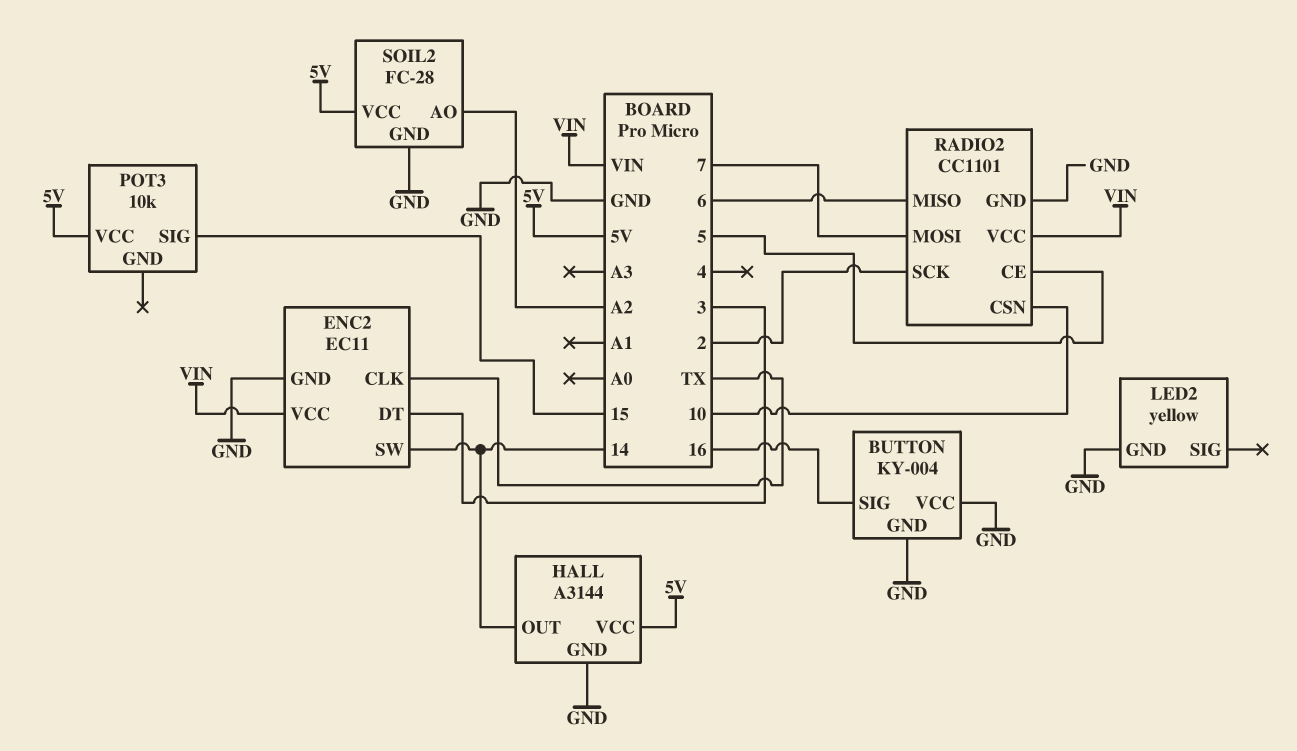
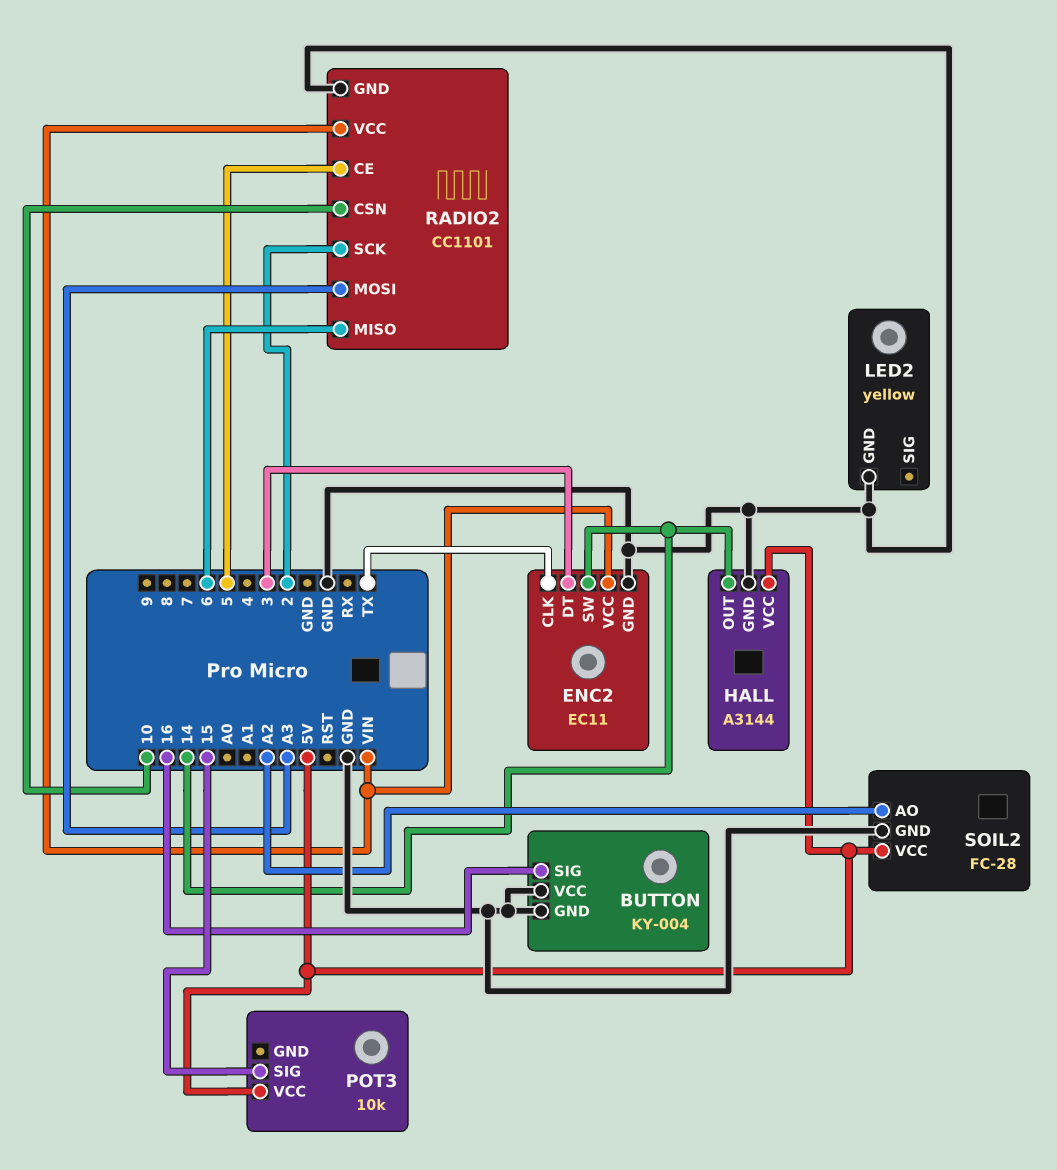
RADIO2 pin MOSI: 7 -> A3

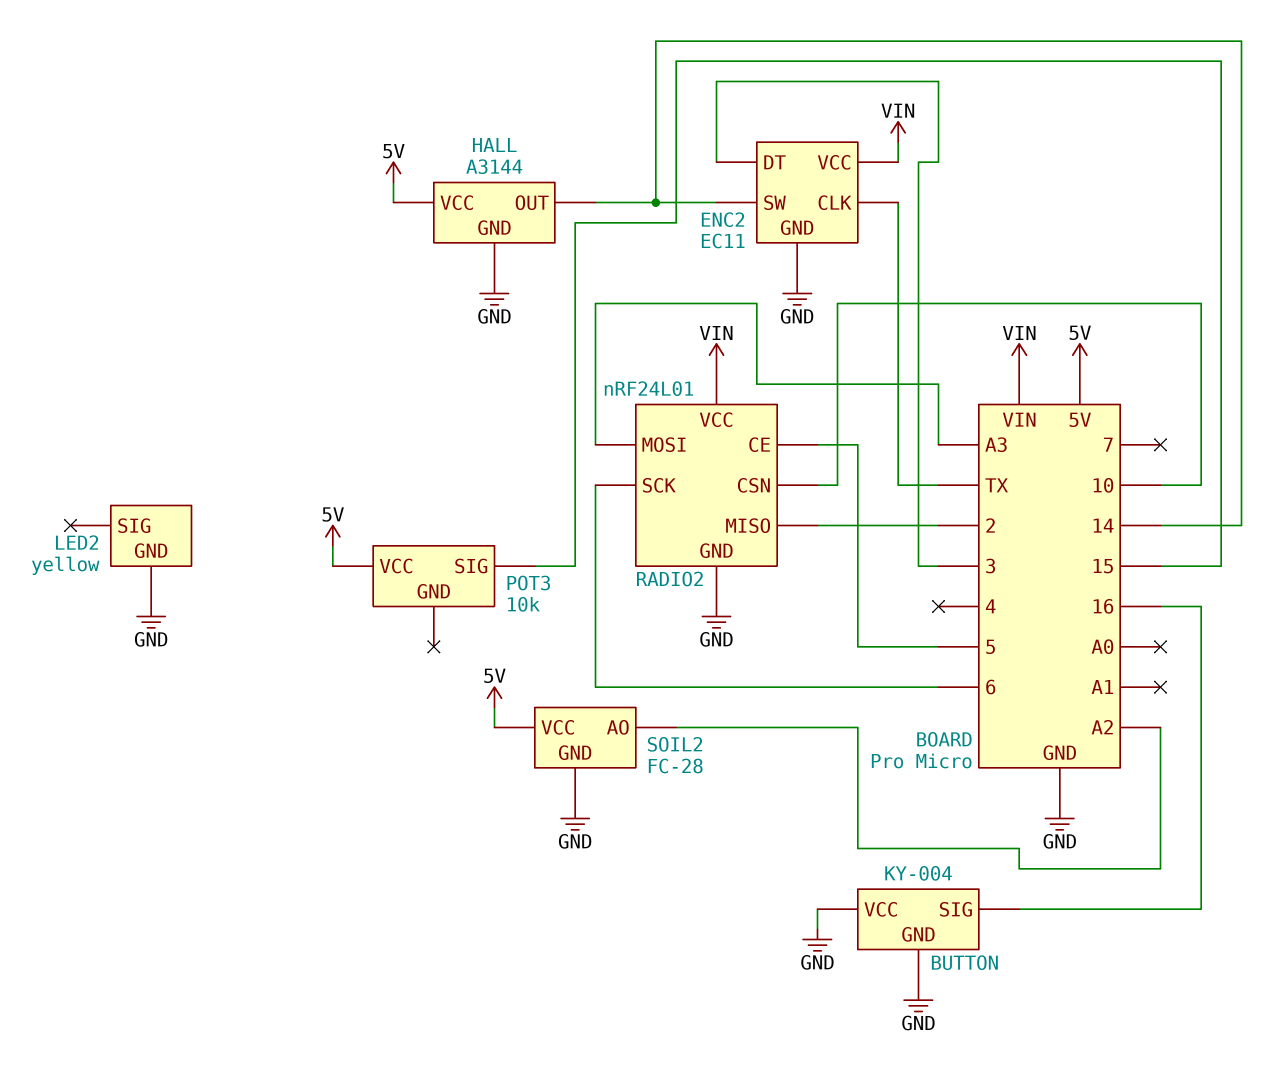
RADIO2: CC1101 -> nRF24L01
RADIO2 pin MISO: 6 -> 2
RADIO2 pin SCK: 2 -> 6

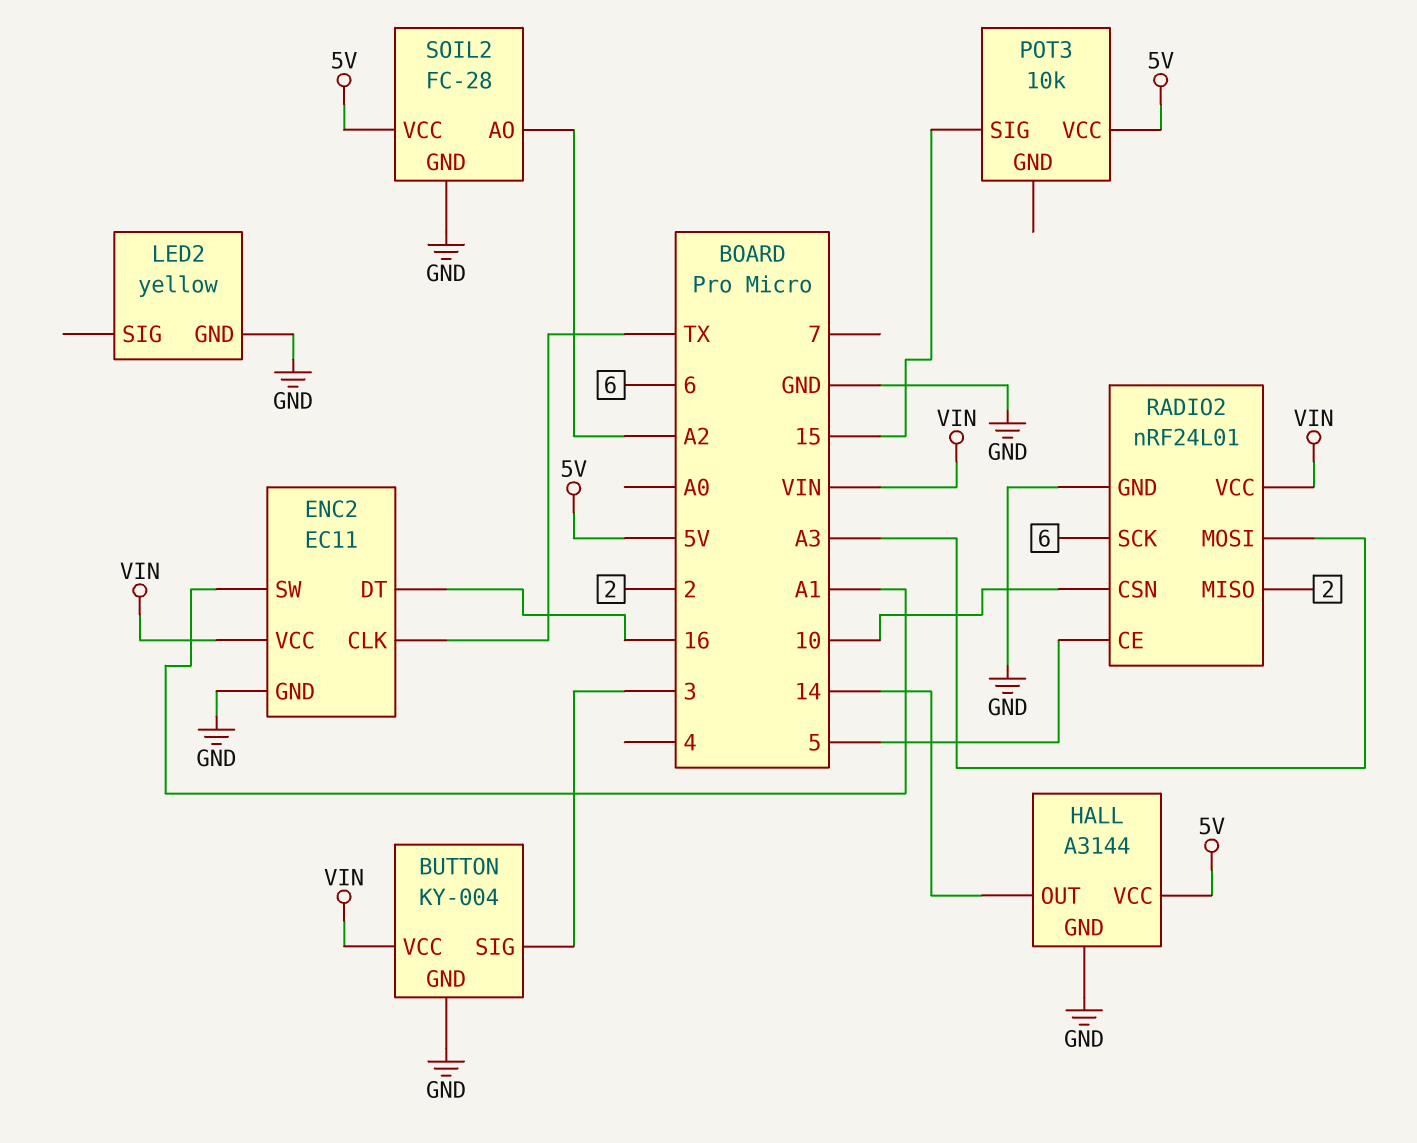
BUTTON pin SIG: 16 -> 3
BUTTON pin VCC: GND -> VIN
ENC2 pin DT: 3 -> 16
ENC2 pin SW: 14 -> A1

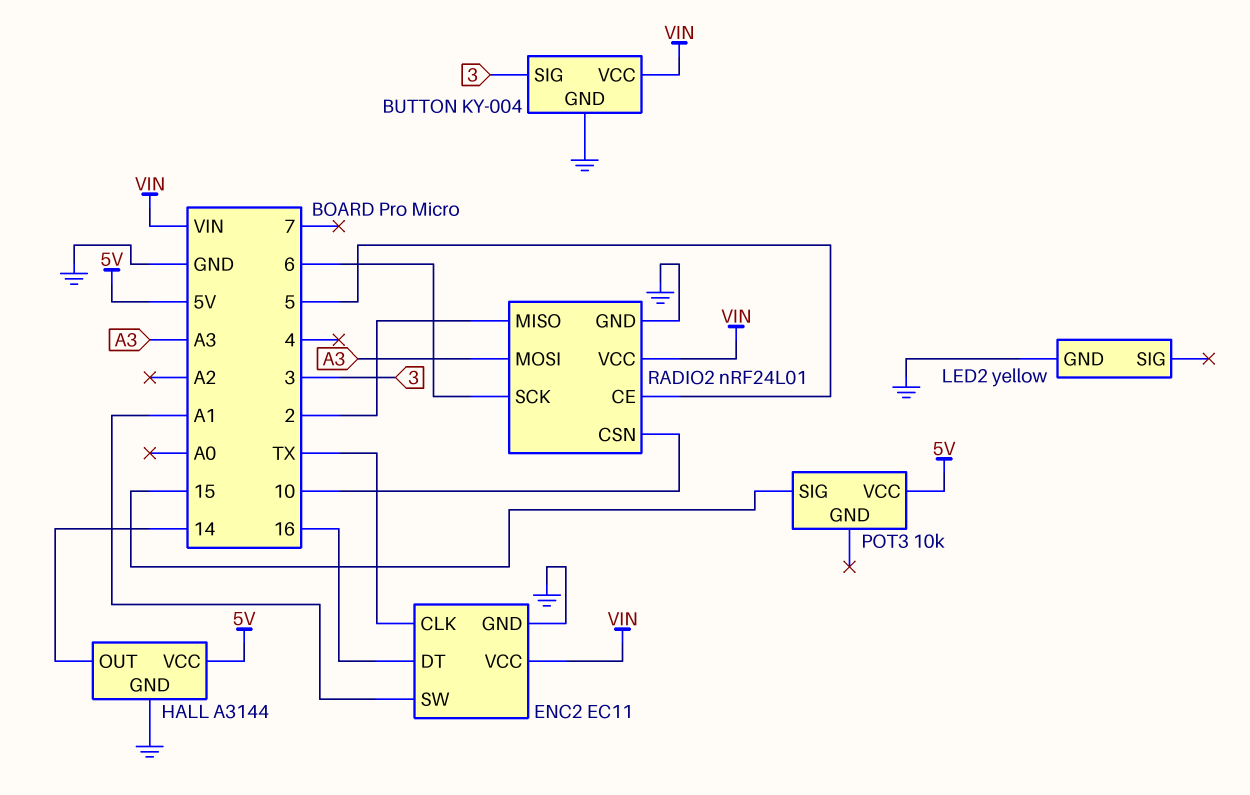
SOIL2: FC-28 -> none
SOIL2 pin AO: A2 -> none
SOIL2 pin GND: GND -> none
SOIL2 pin VCC: 5V -> none

